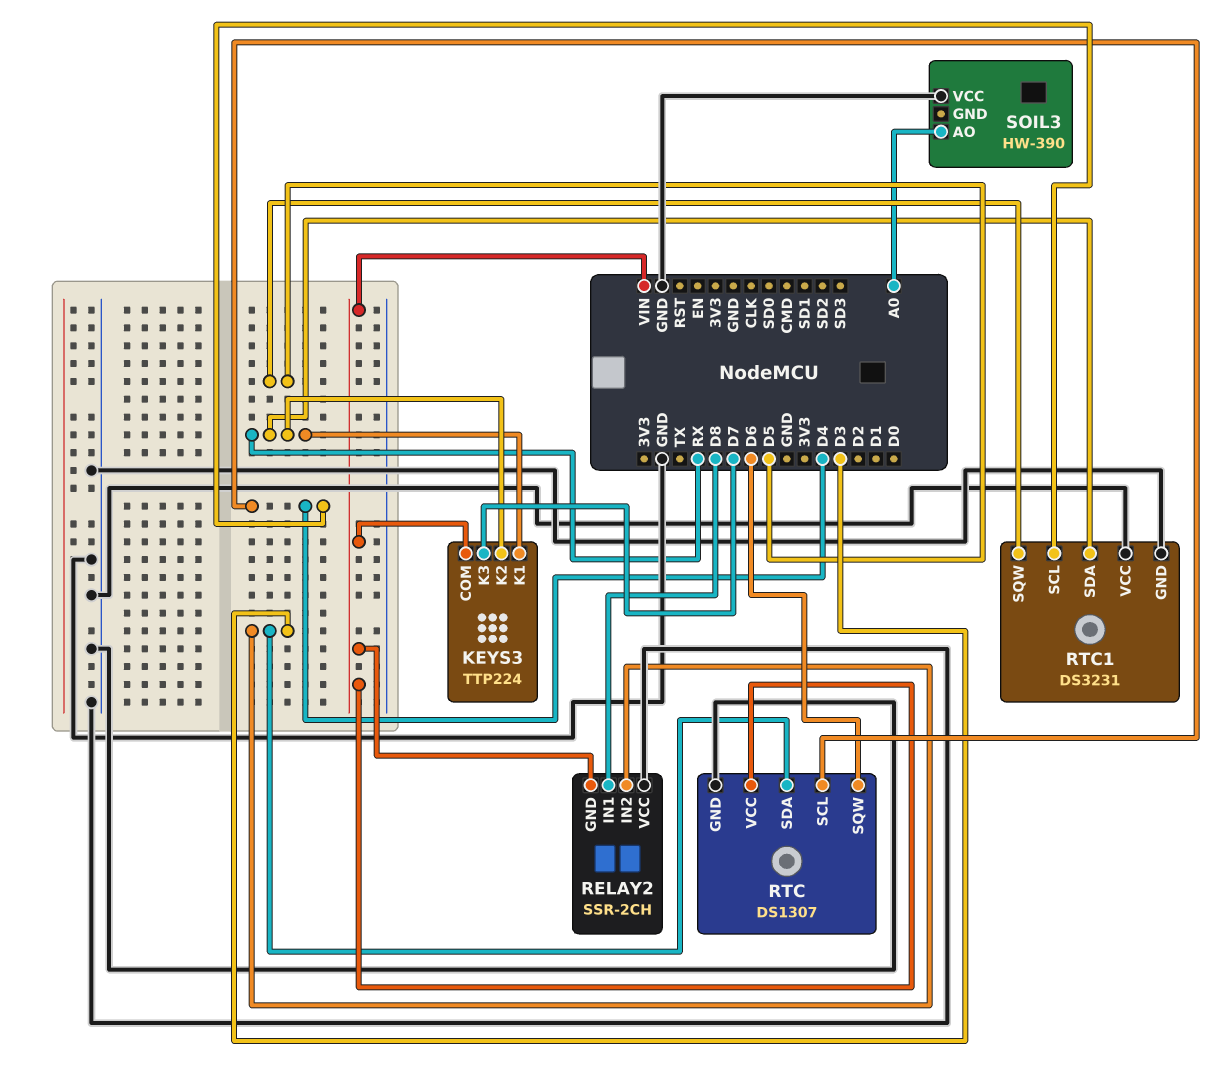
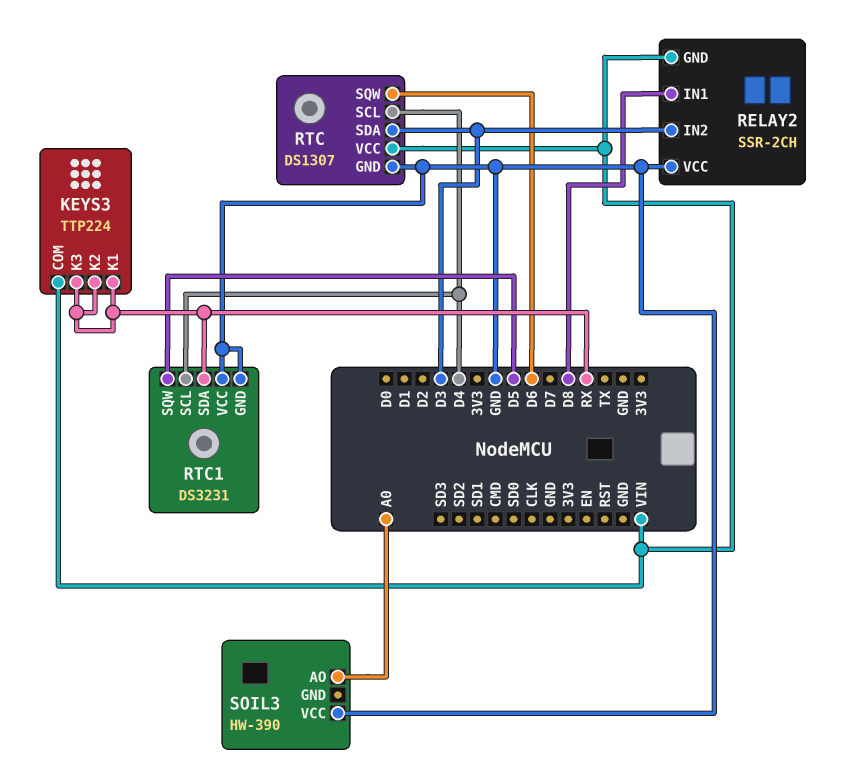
KEYS3 pin K3: D7 -> RX

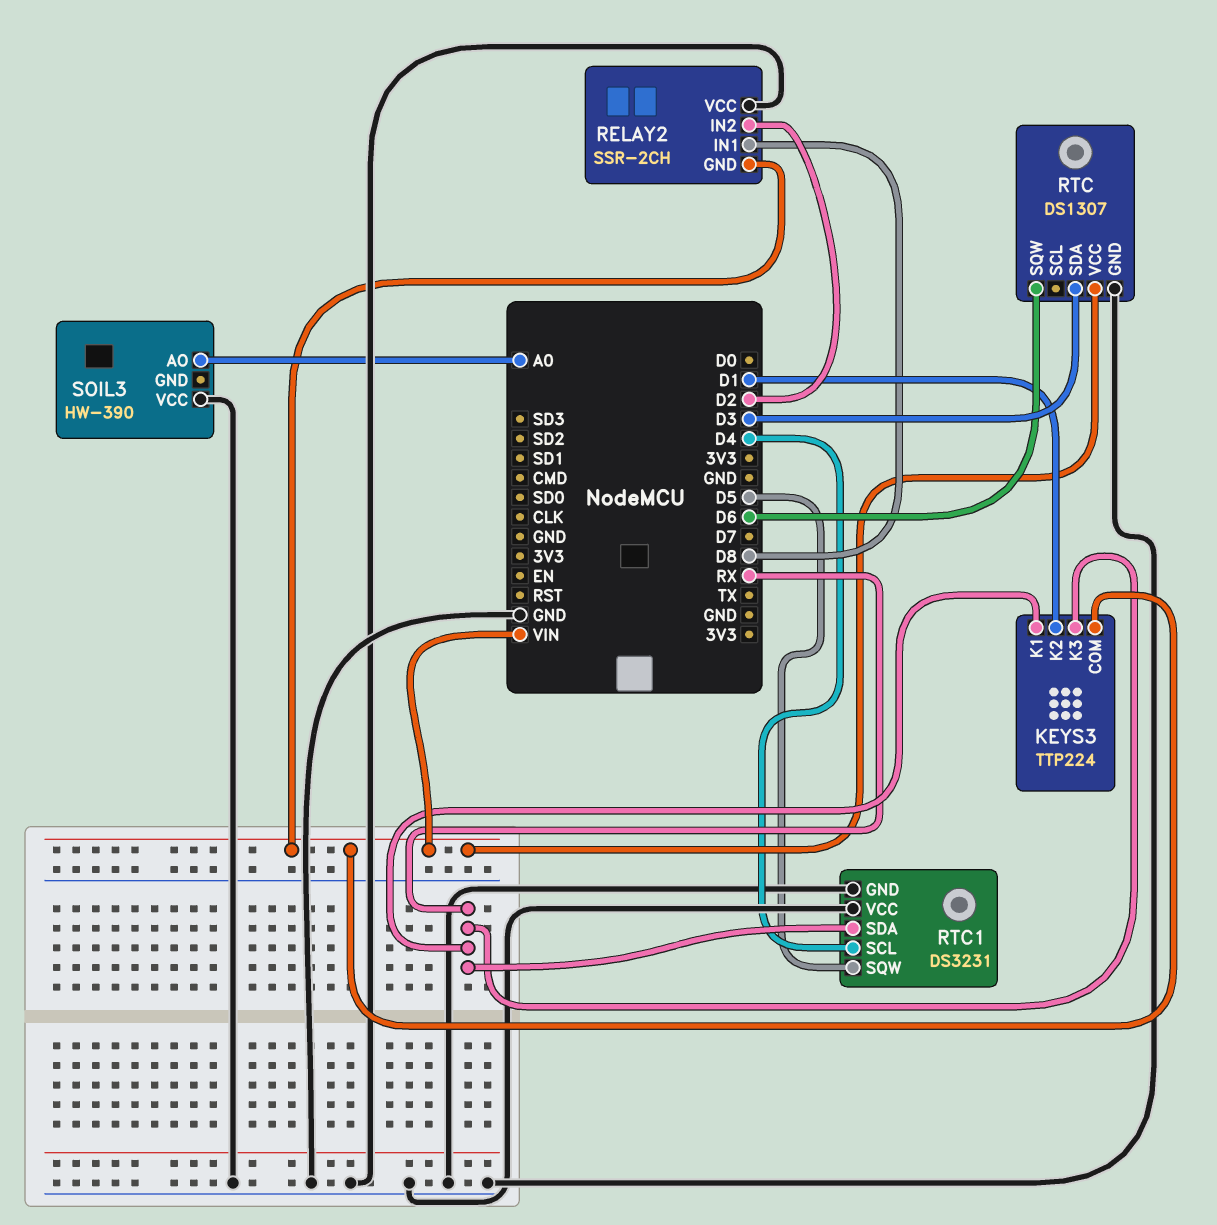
KEYS3 pin K2: RX -> D1
RELAY2 pin IN2: D3 -> D2
RTC pin SCL: D4 -> none

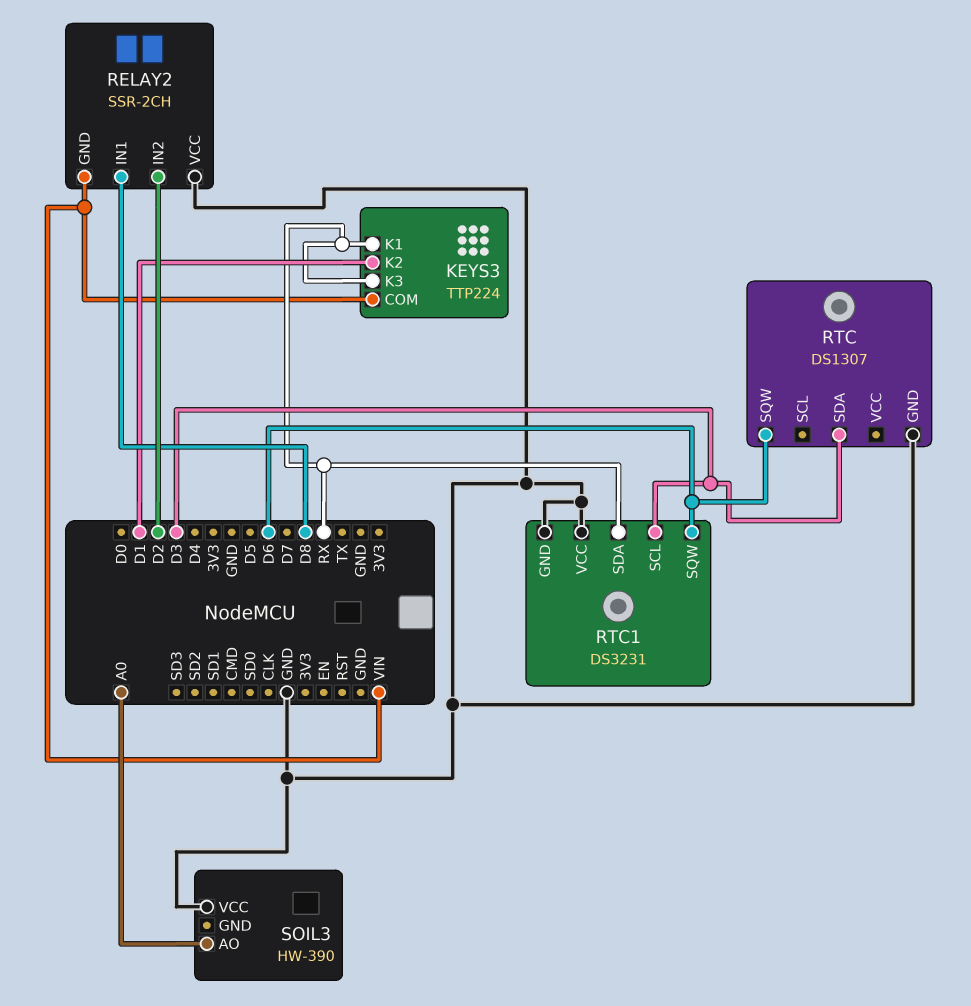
RTC pin VCC: VIN -> none
RTC1 pin SCL: D4 -> D3
RTC1 pin SQW: D5 -> D6

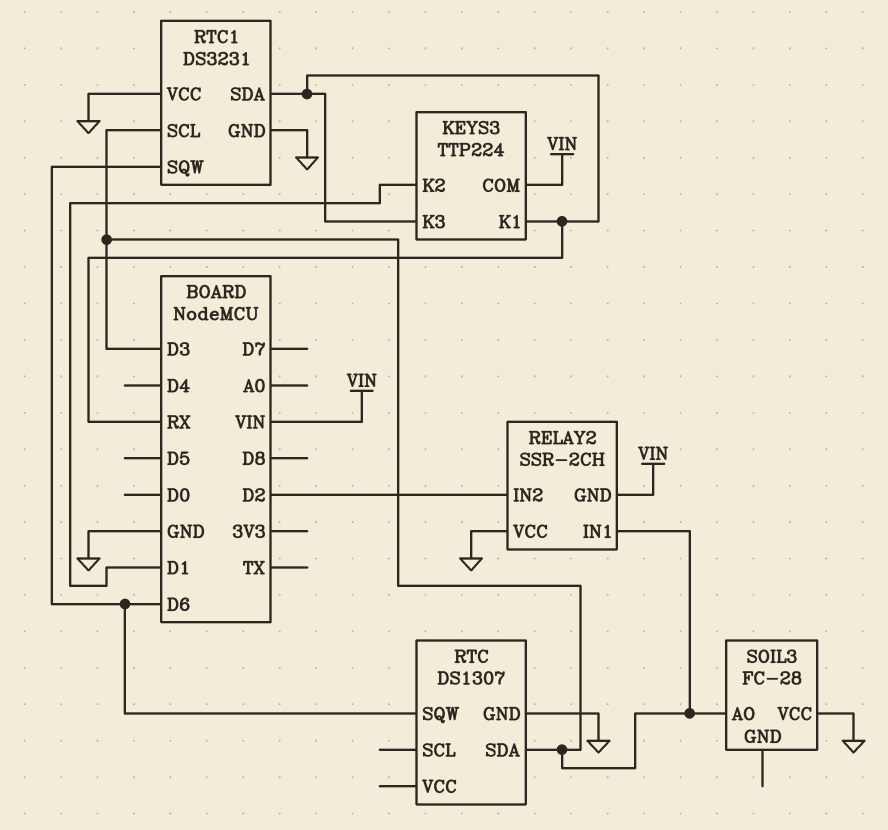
RELAY2 pin IN1: D8 -> D3
SOIL3: HW-390 -> FC-28
SOIL3 pin AO: A0 -> D3

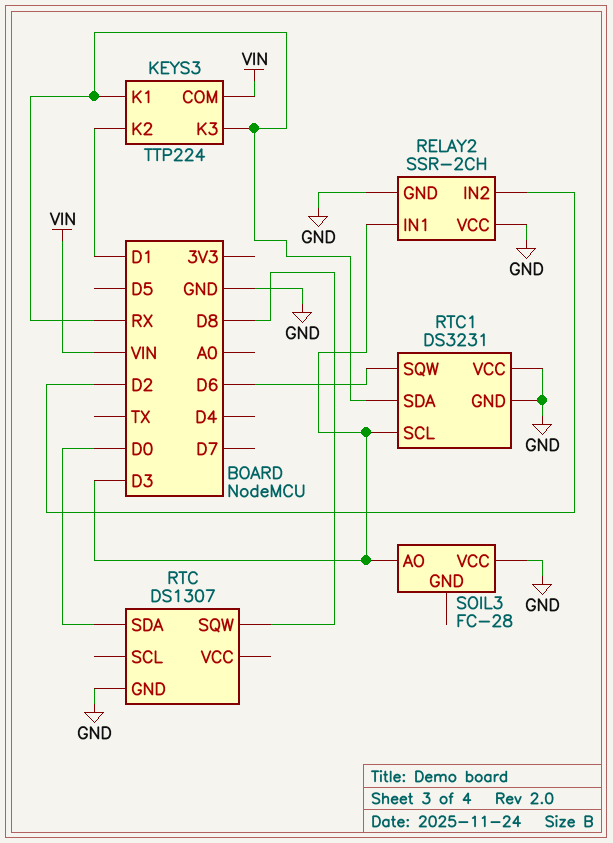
RELAY2 pin GND: VIN -> GND
RTC pin SDA: D3 -> D0
RTC pin SQW: D6 -> D8

